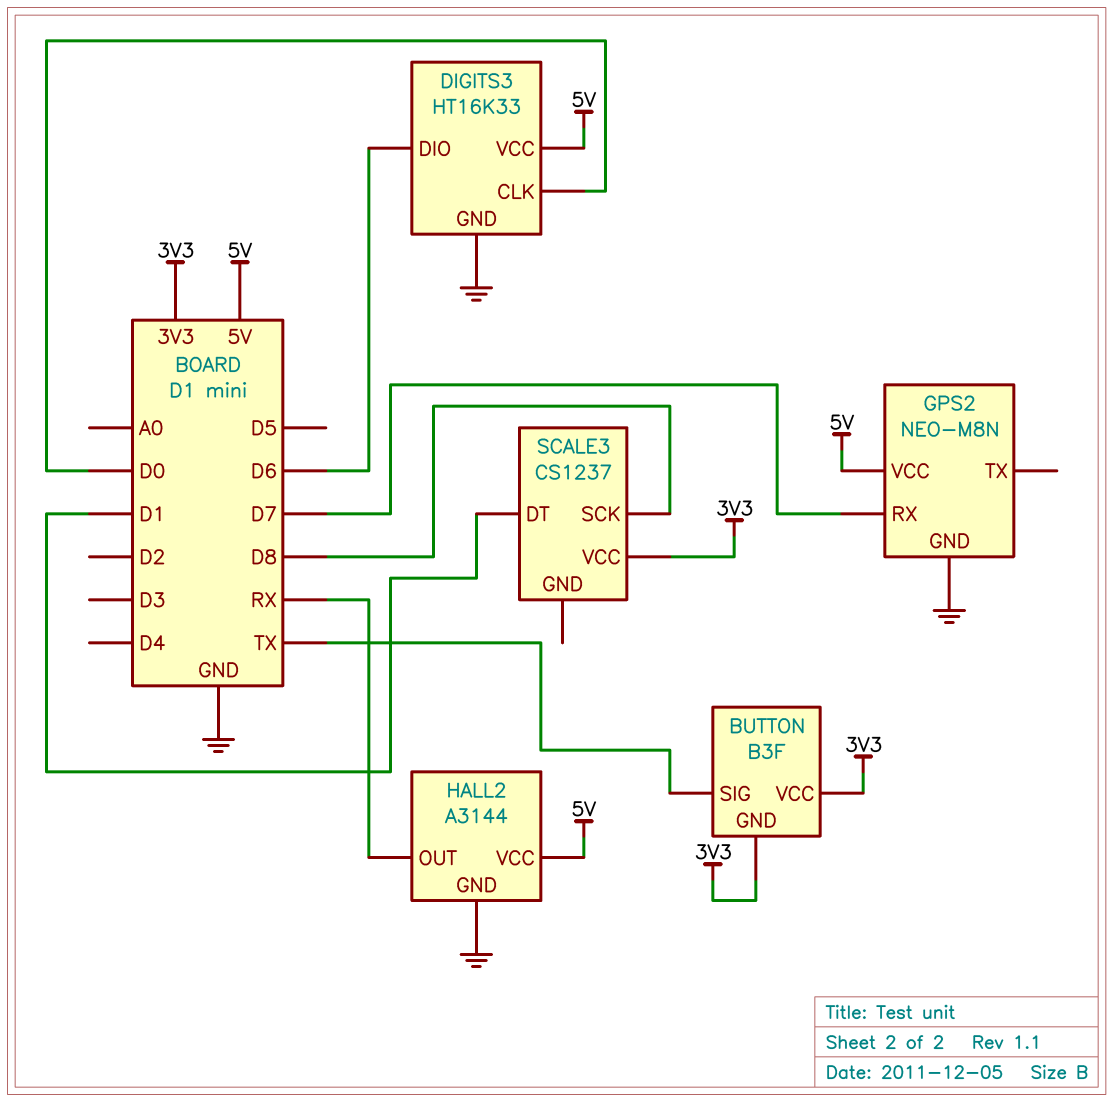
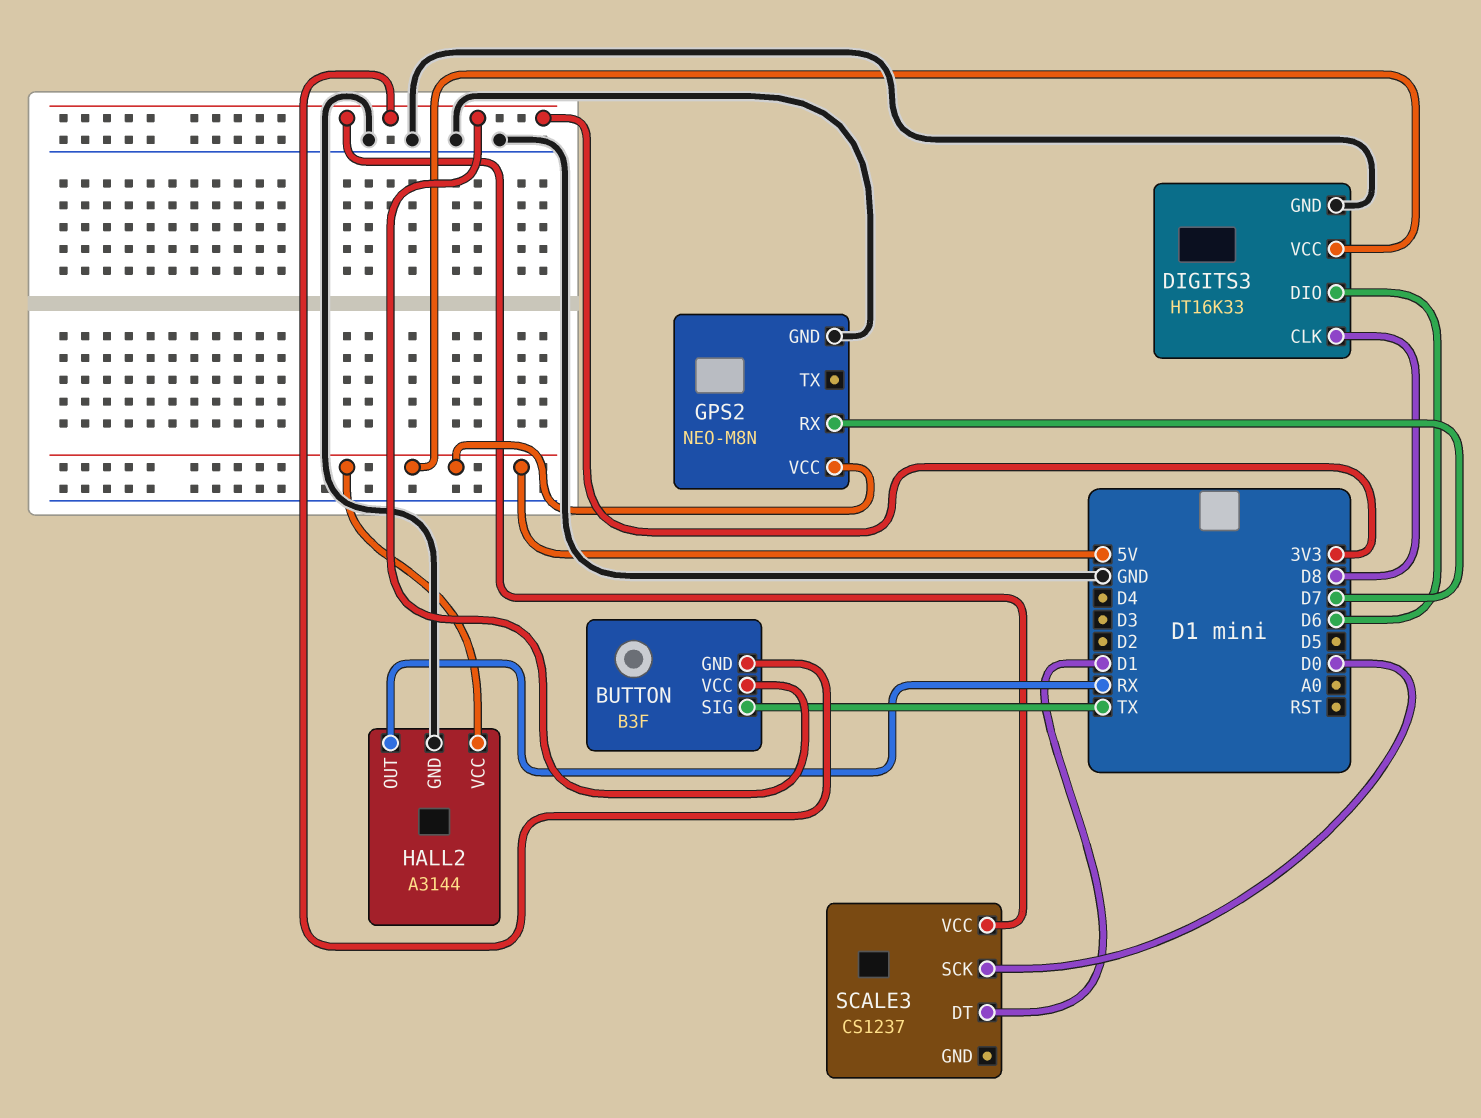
DIGITS3 pin CLK: D0 -> D8
SCALE3 pin SCK: D8 -> D0

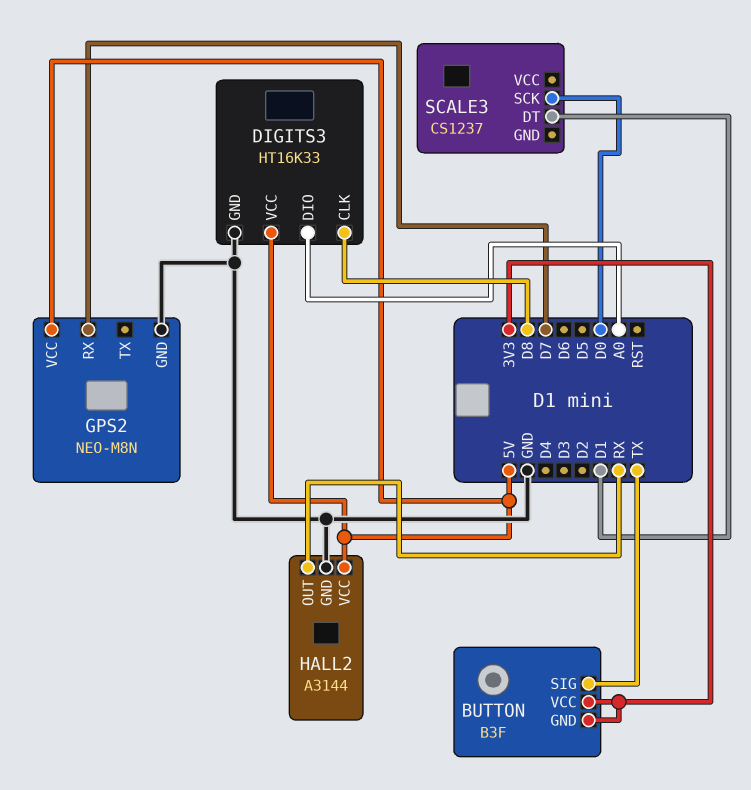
DIGITS3 pin DIO: D6 -> A0
SCALE3 pin VCC: 3V3 -> none

